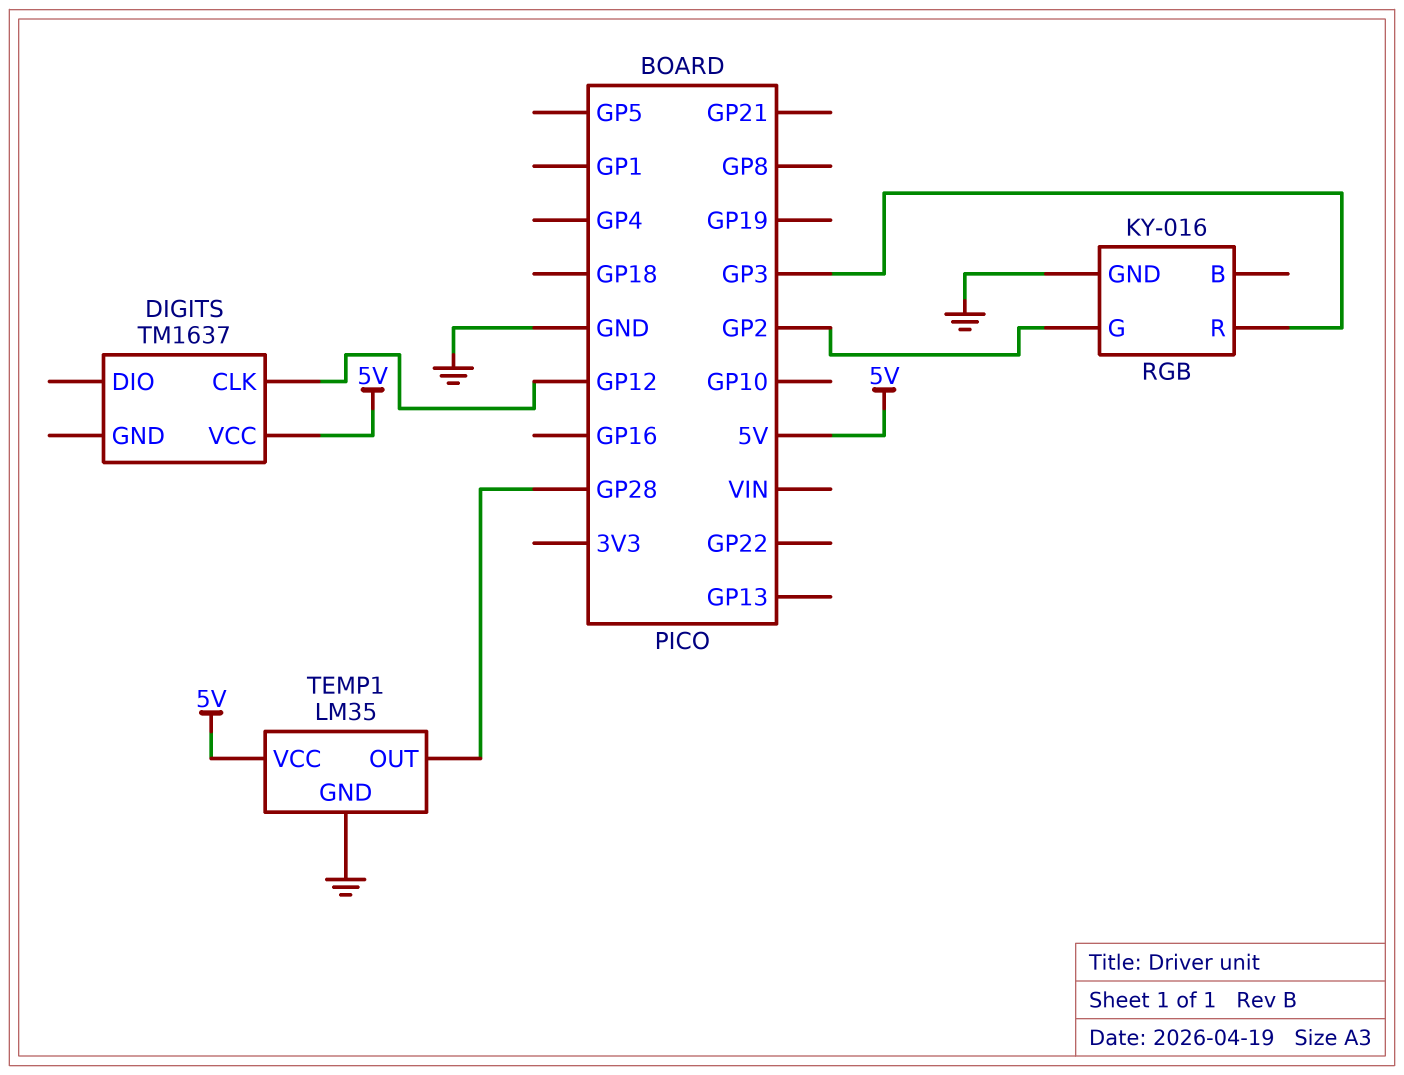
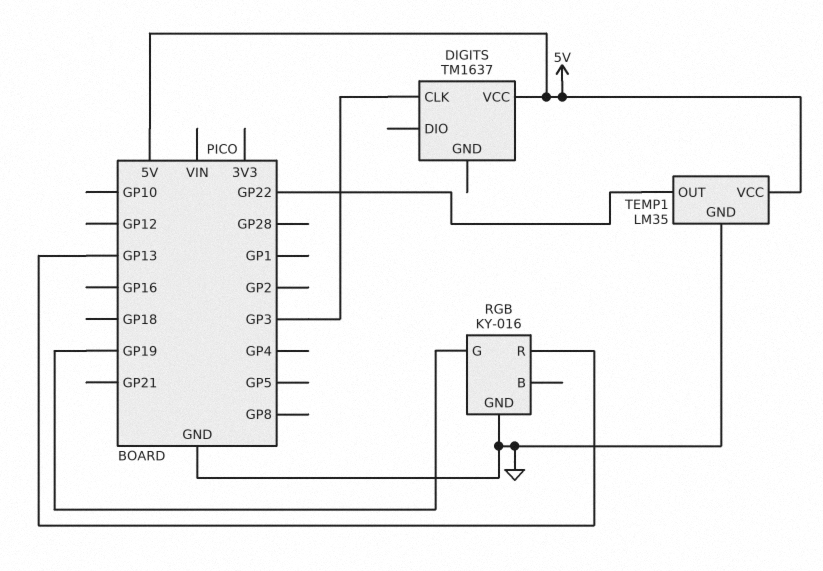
DIGITS pin CLK: GP12 -> GP3
RGB pin G: GP2 -> GP19
RGB pin R: GP3 -> GP13
TEMP1 pin OUT: GP28 -> GP22

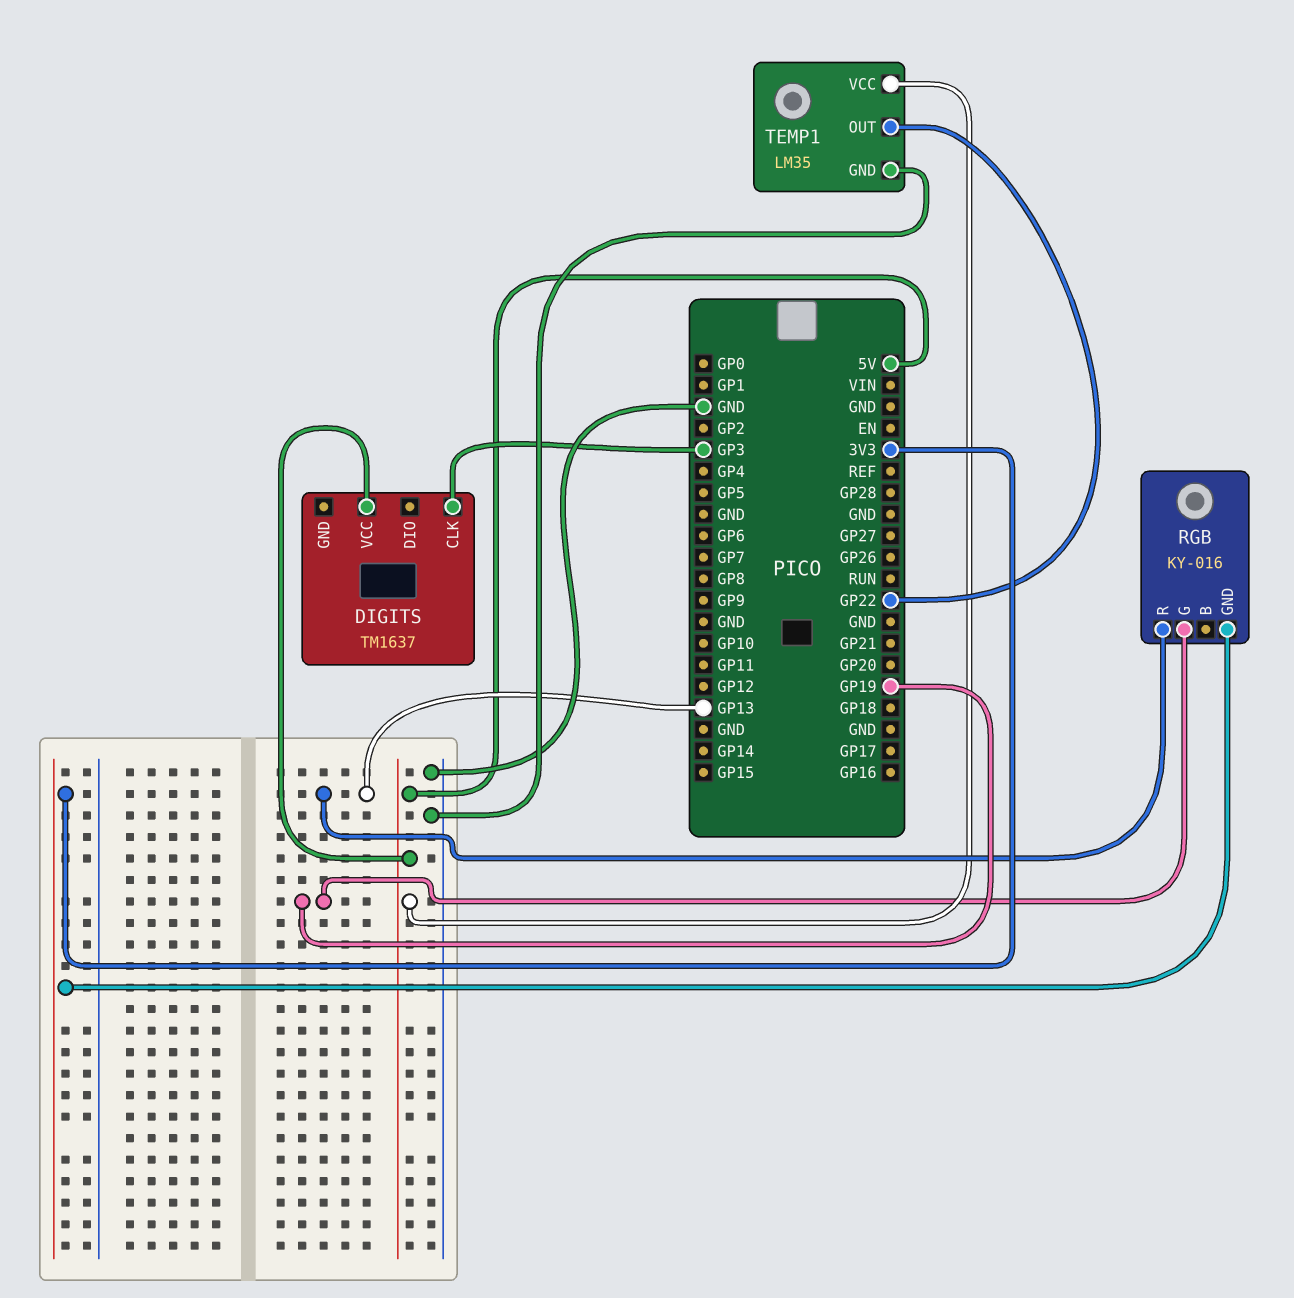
RGB pin GND: GND -> 3V3

